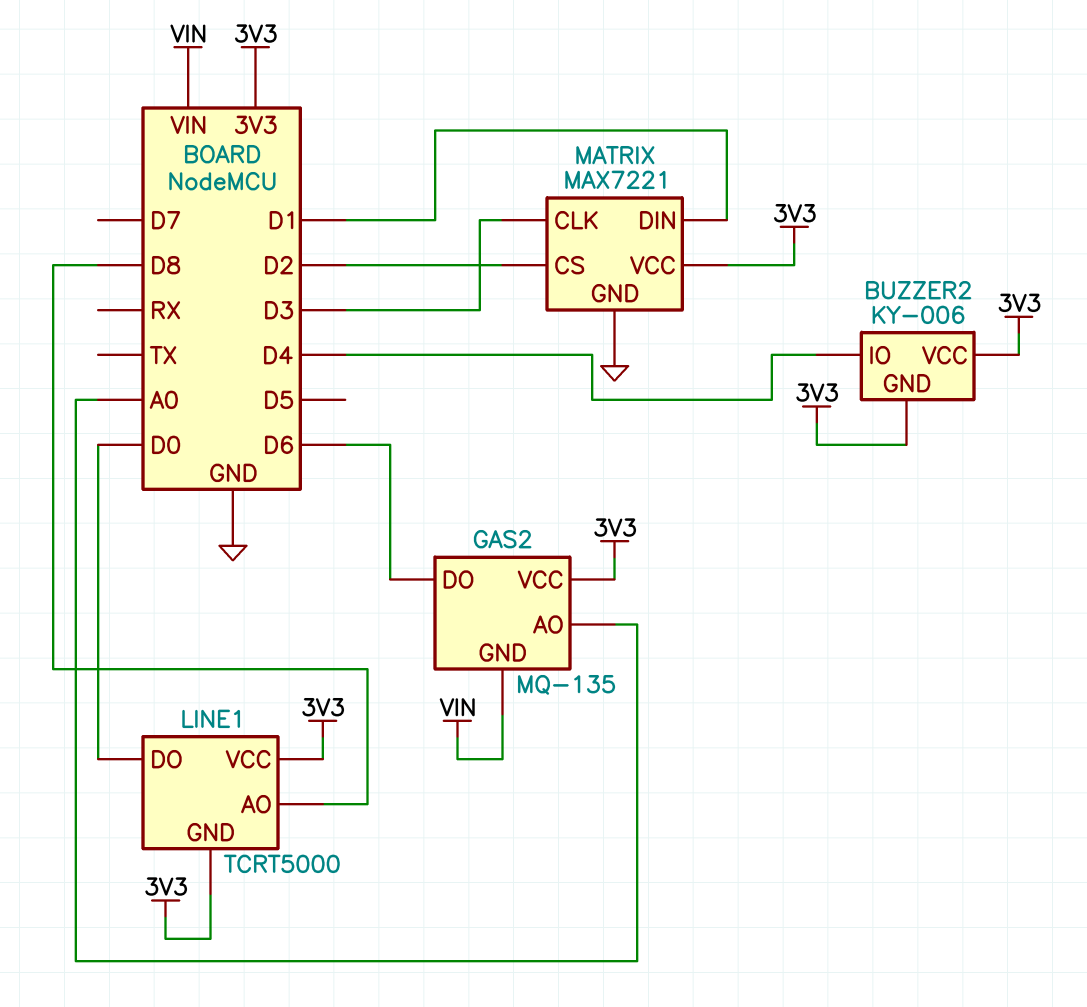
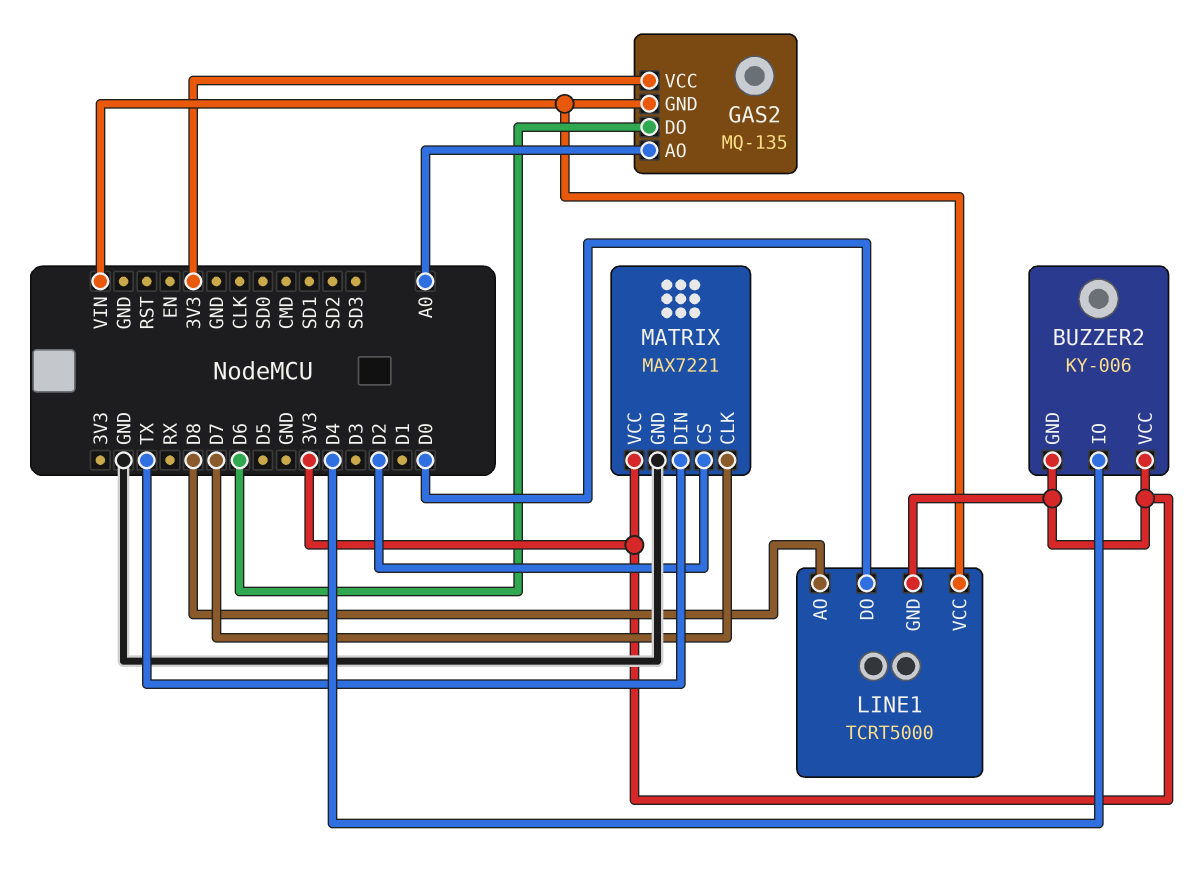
LINE1 pin VCC: 3V3 -> VIN
MATRIX pin CLK: D3 -> D7
MATRIX pin DIN: D1 -> TX

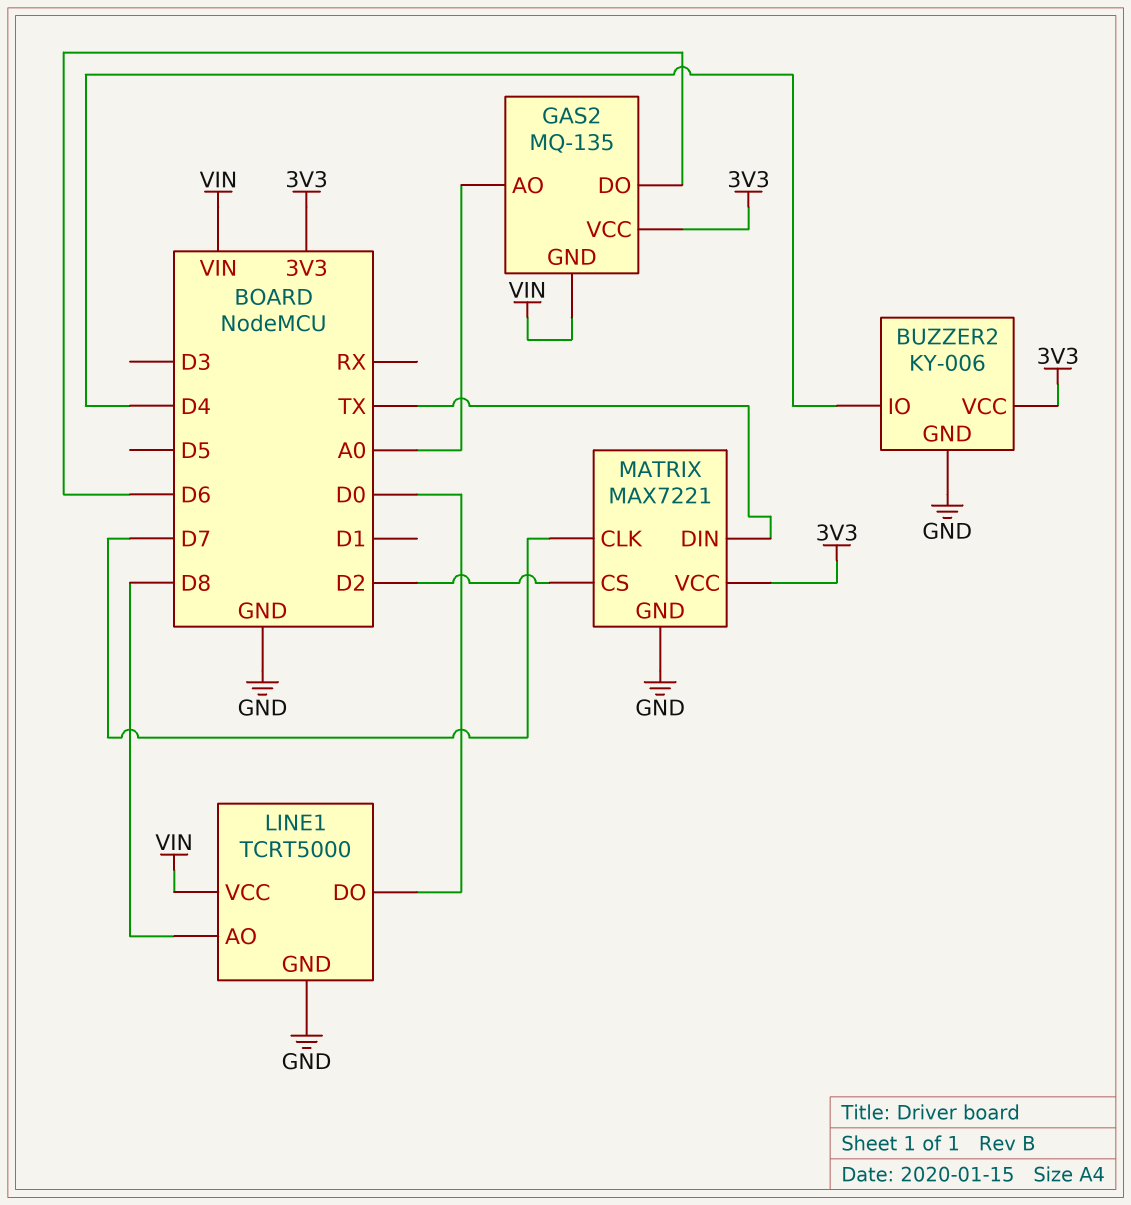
BUZZER2 pin GND: 3V3 -> GND
LINE1 pin GND: 3V3 -> GND

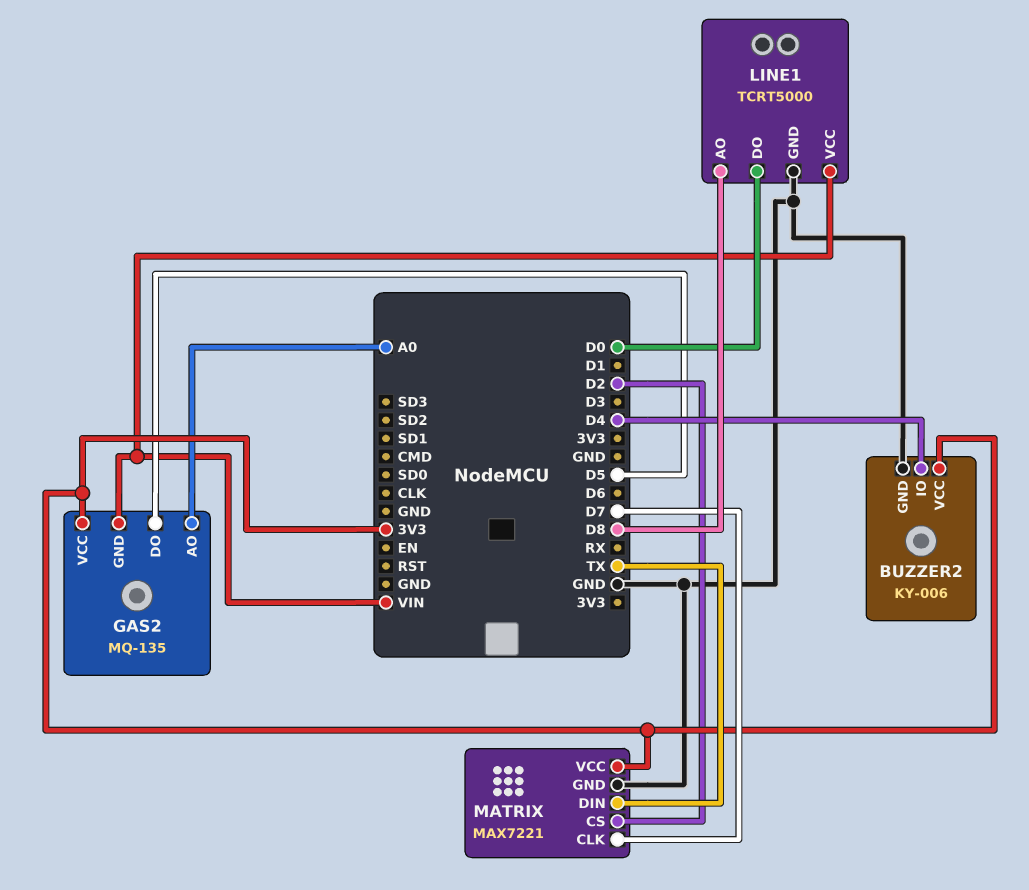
GAS2 pin DO: D6 -> D5

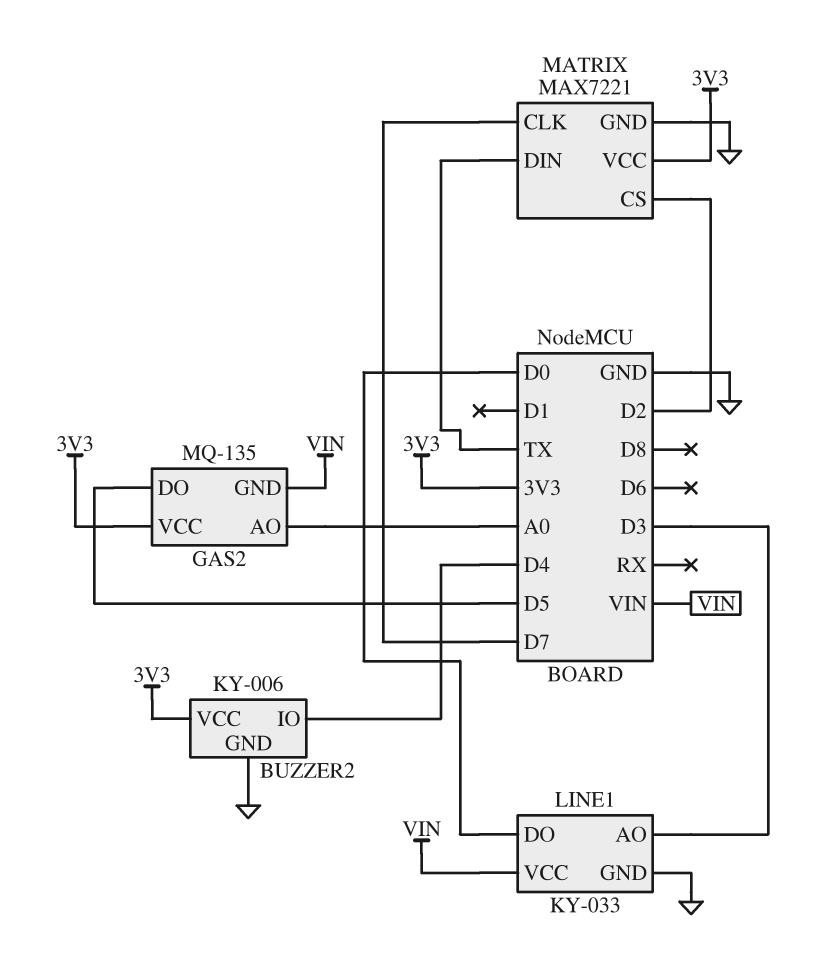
LINE1: TCRT5000 -> KY-033
LINE1 pin AO: D8 -> D3

